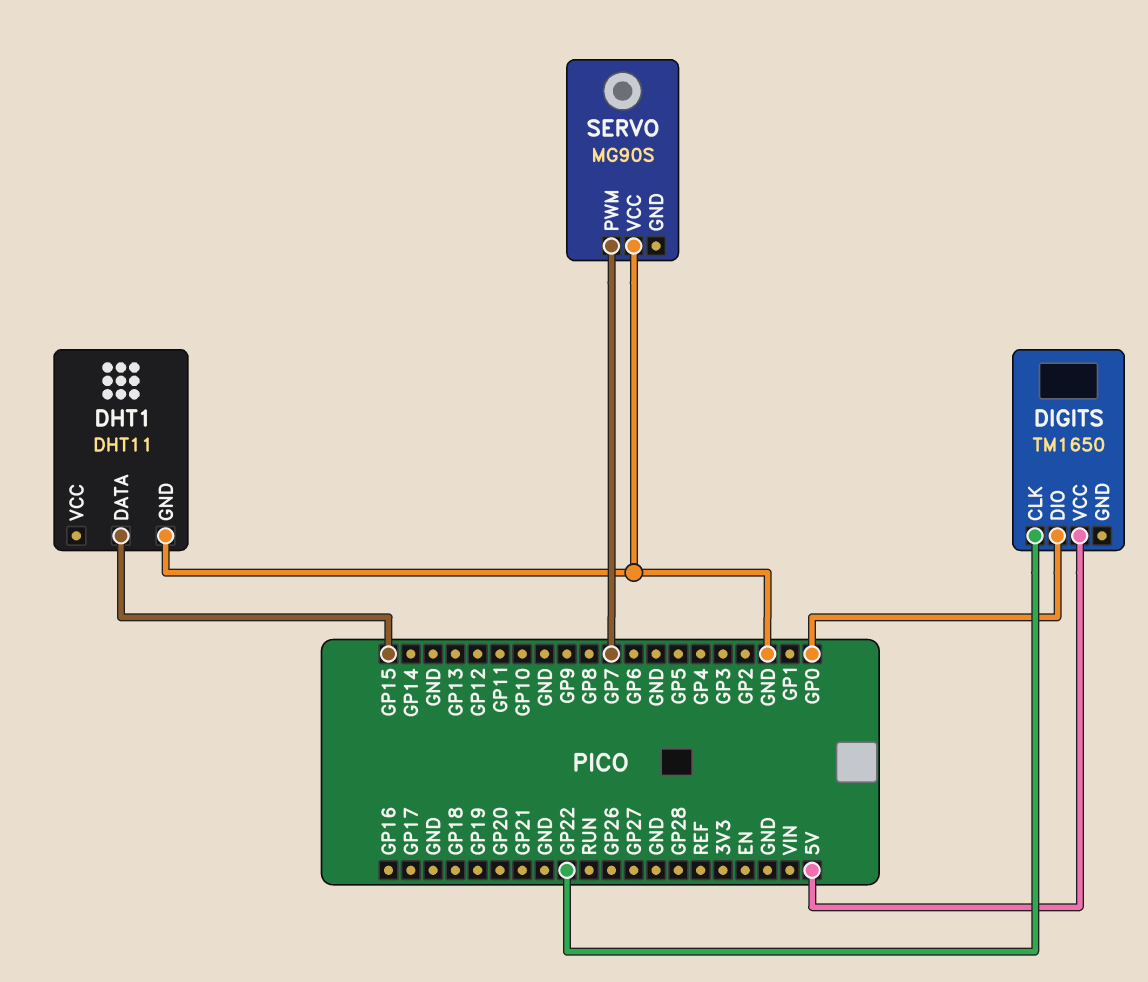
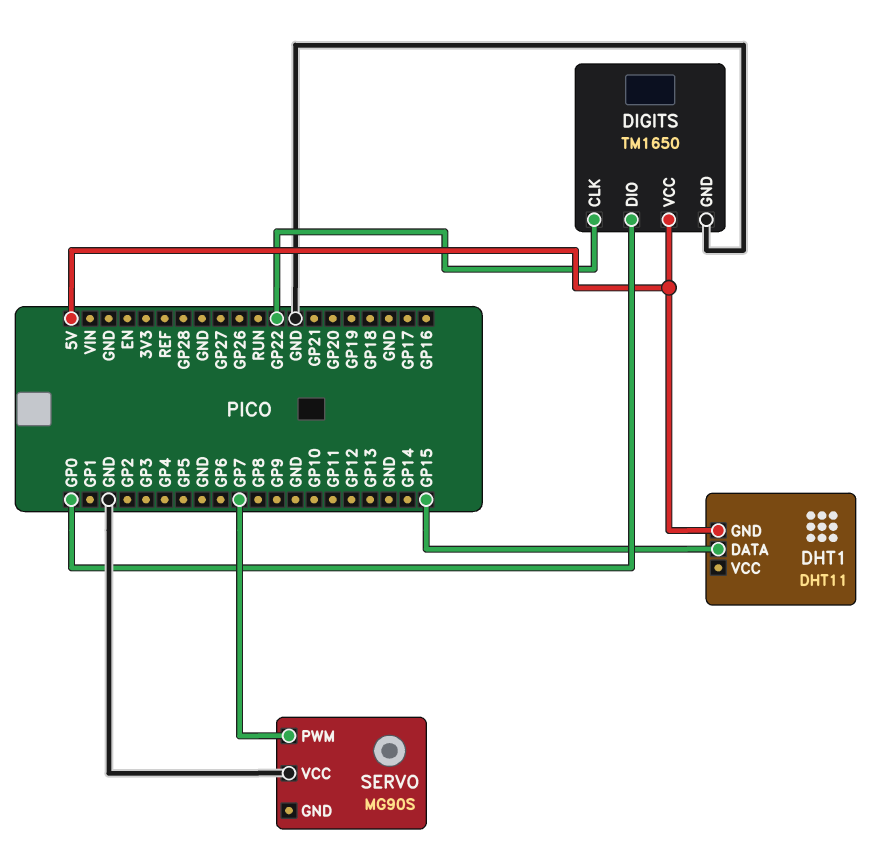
DHT1 pin GND: GND -> 5V
DIGITS pin GND: none -> GND

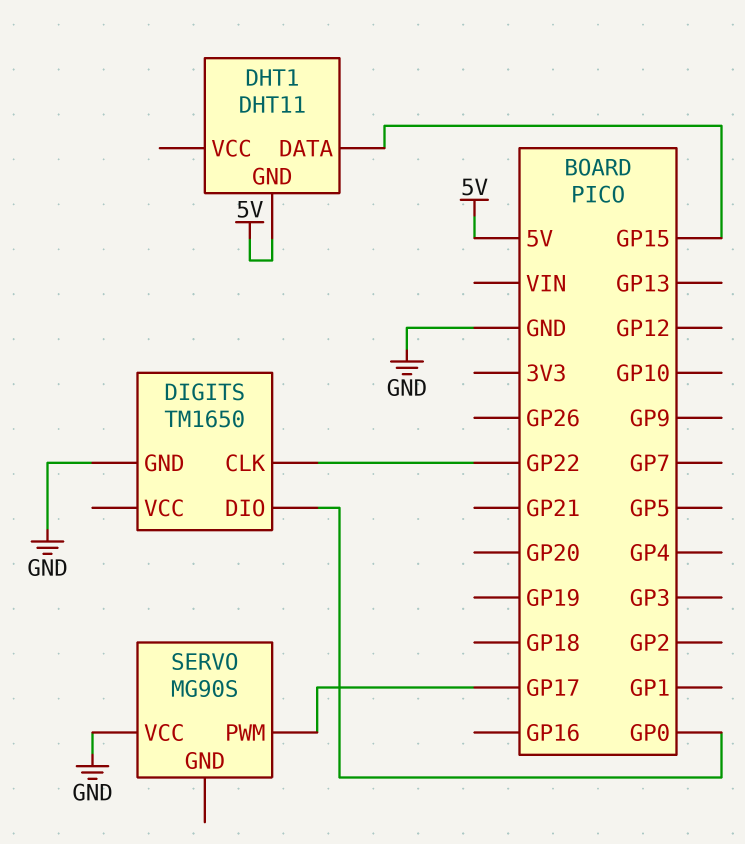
DIGITS pin VCC: 5V -> none
SERVO pin PWM: GP7 -> GP17

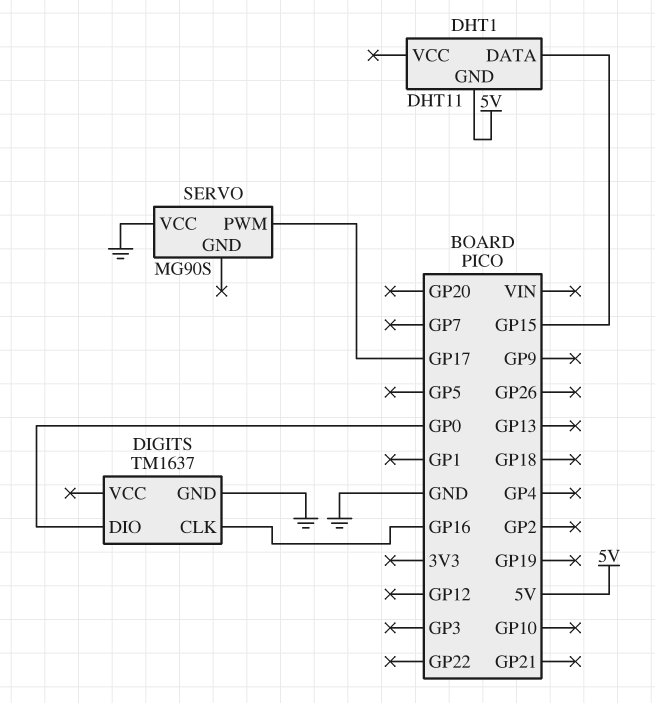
DIGITS: TM1650 -> TM1637
DIGITS pin CLK: GP22 -> GP16

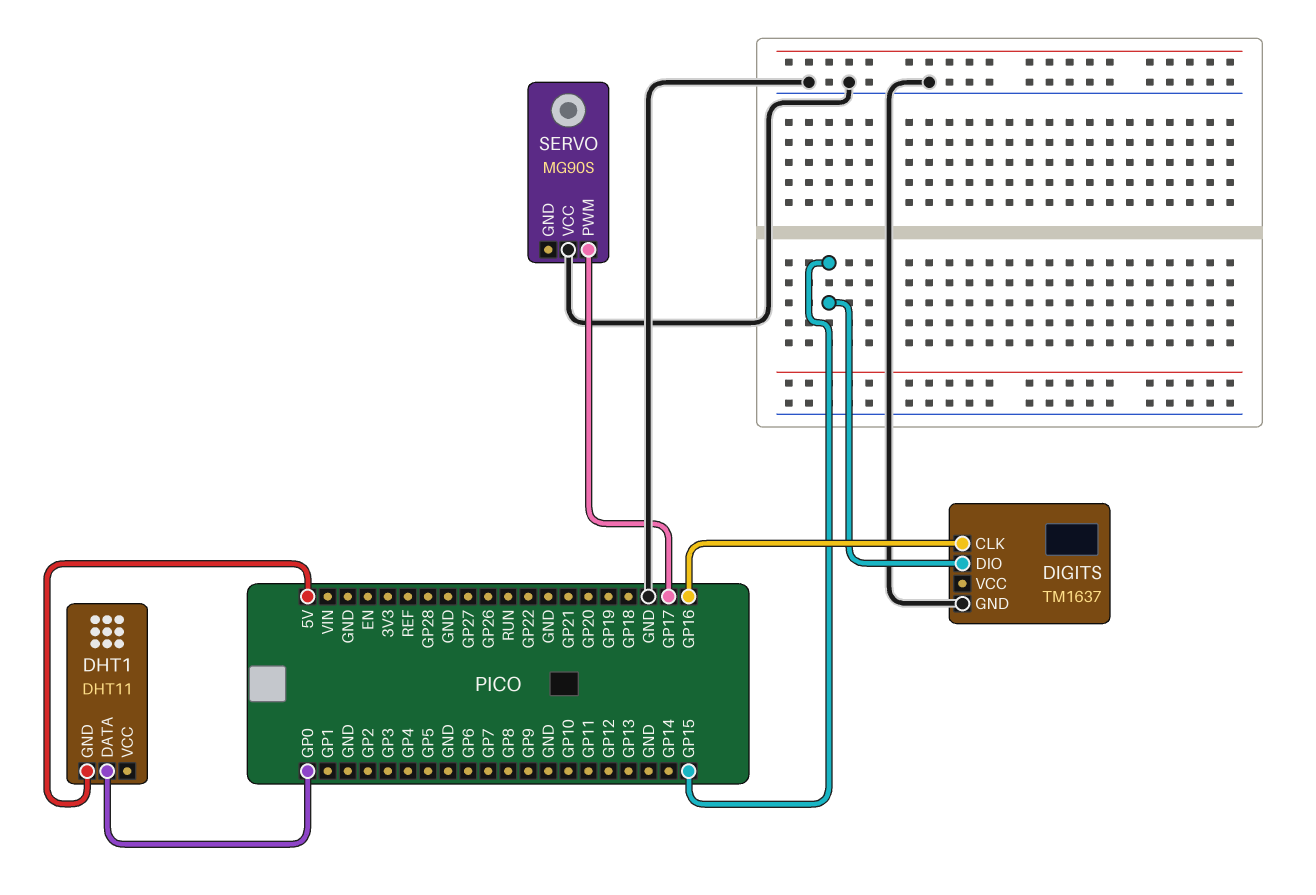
DHT1 pin DATA: GP15 -> GP0
DIGITS pin DIO: GP0 -> GP15

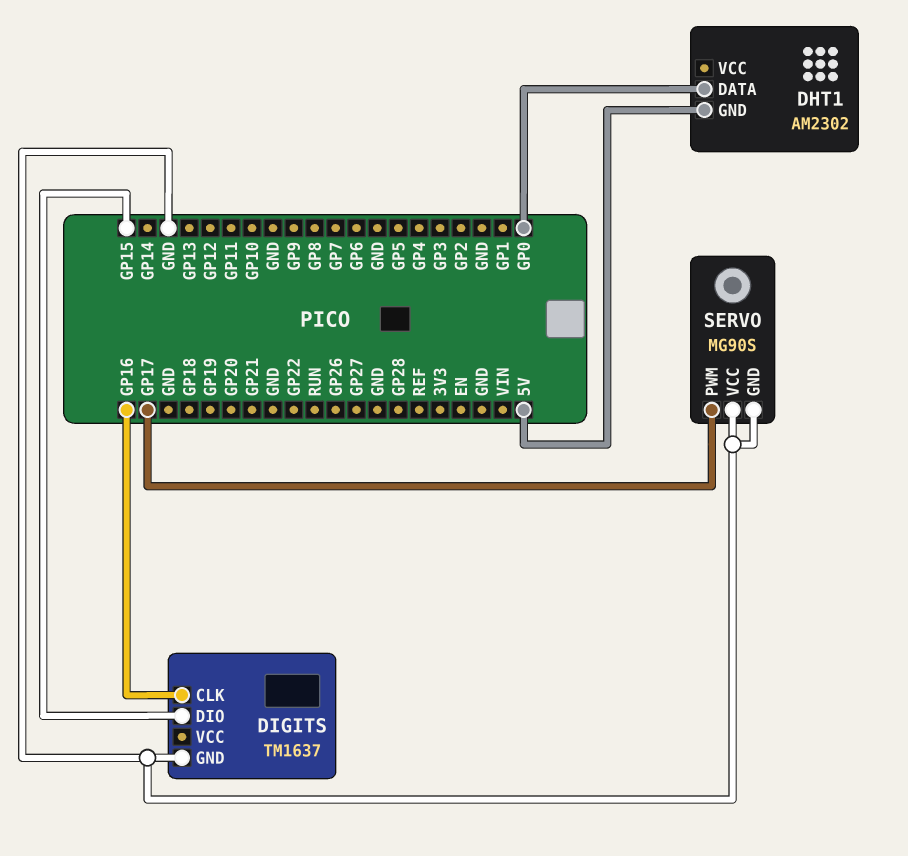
DHT1: DHT11 -> AM2302
SERVO pin GND: none -> GND

